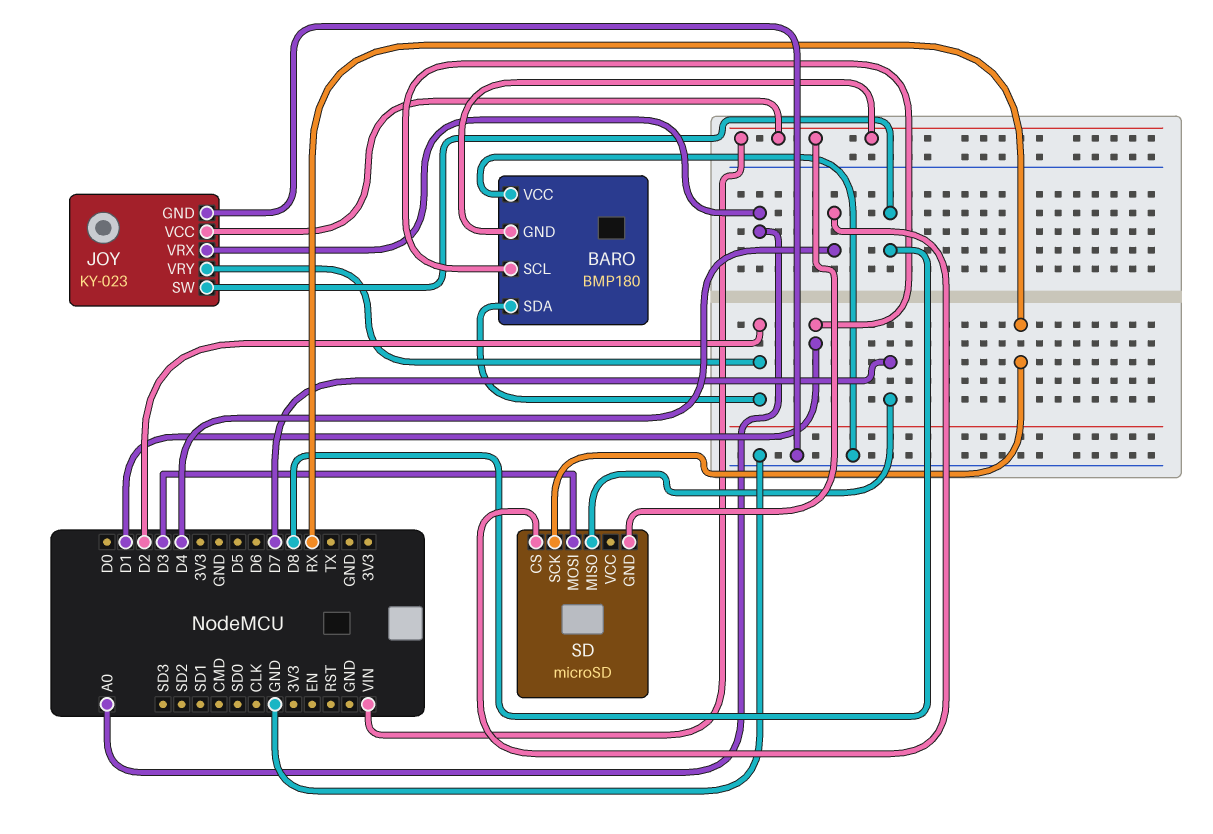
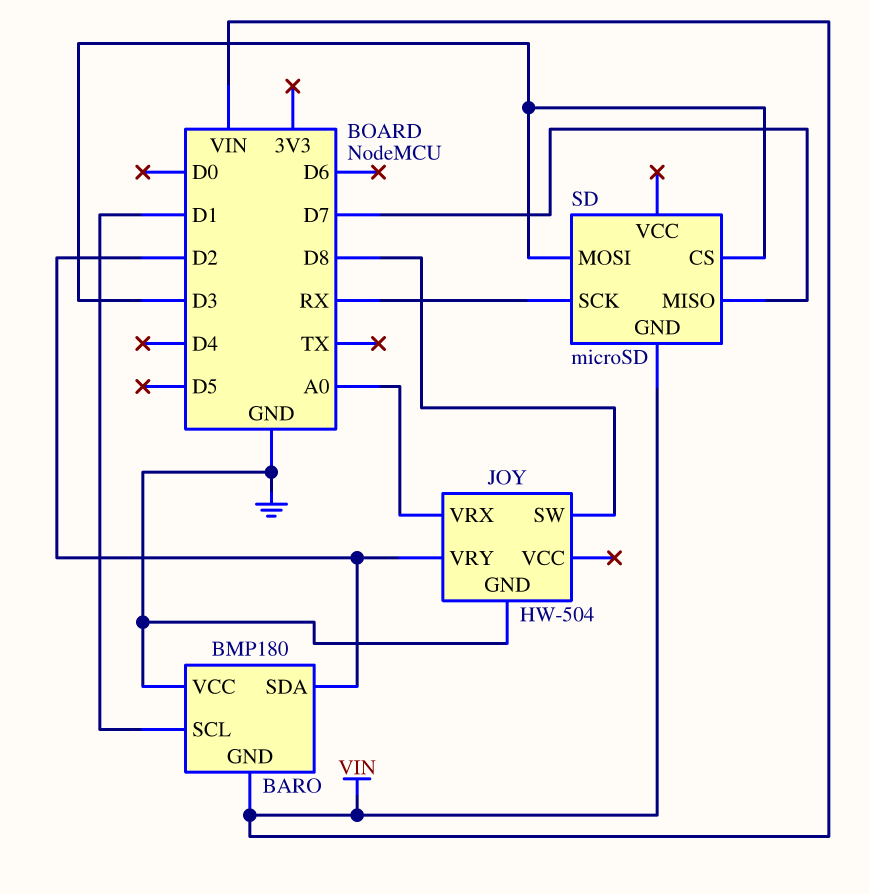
JOY: KY-023 -> HW-504
JOY pin VCC: VIN -> none
SD pin CS: D4 -> D3

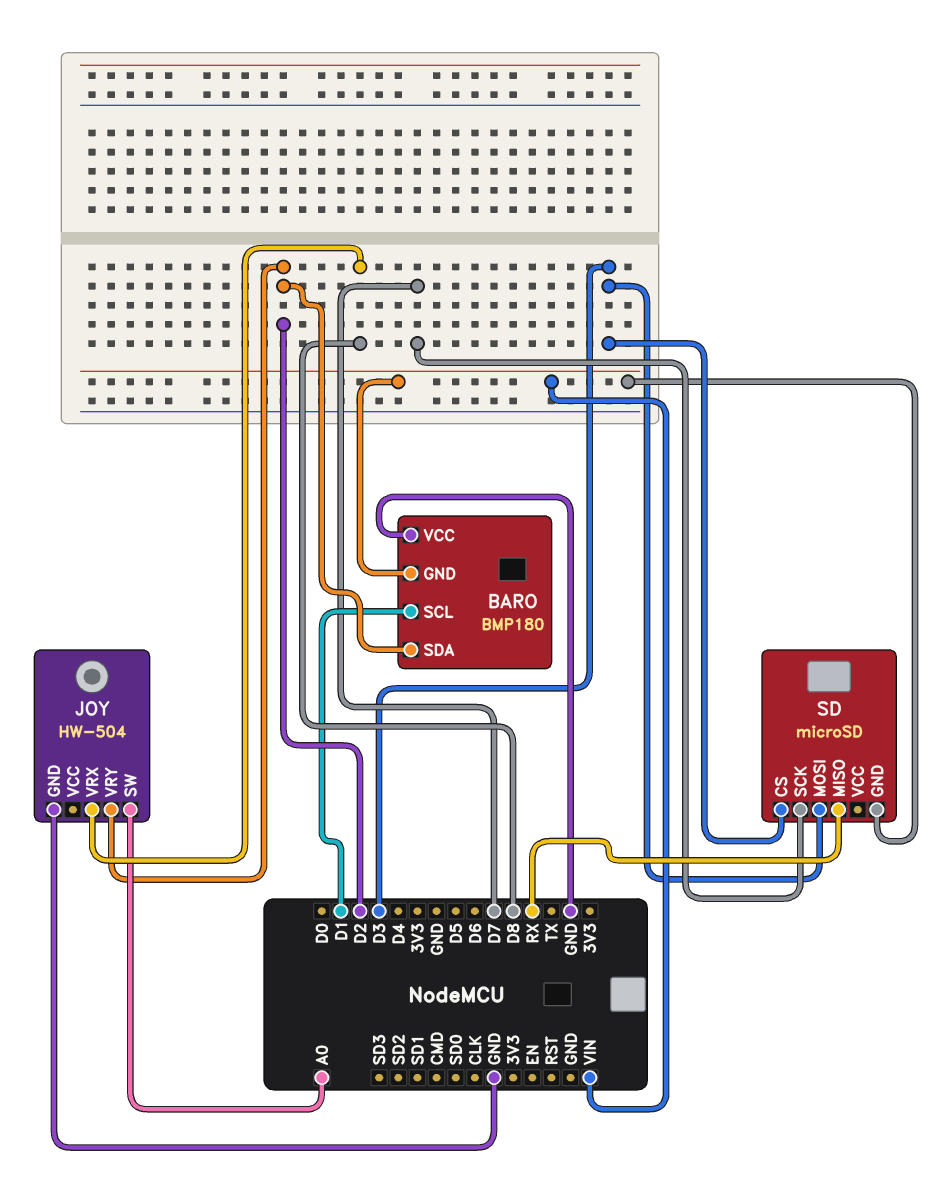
JOY pin SW: D8 -> A0
JOY pin VRX: A0 -> D8
SD pin MISO: D7 -> RX
SD pin SCK: RX -> D7

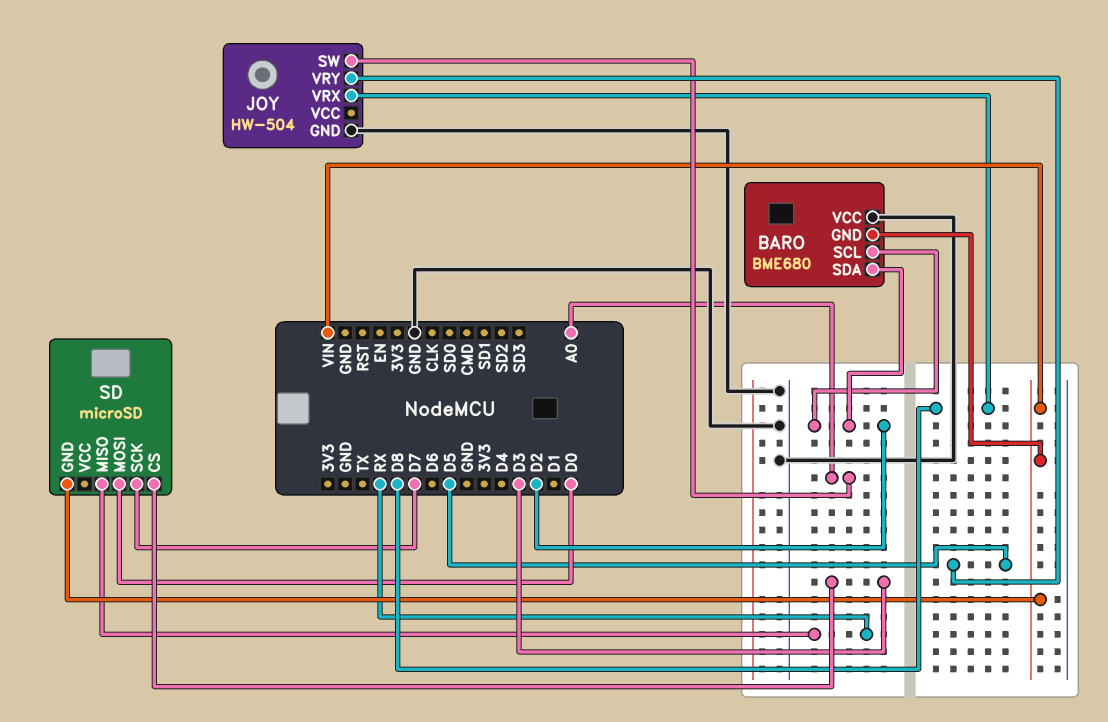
BARO: BMP180 -> BME680
BARO pin SCL: D1 -> D2
JOY pin VRY: D2 -> D5
SD pin MOSI: D3 -> D0

